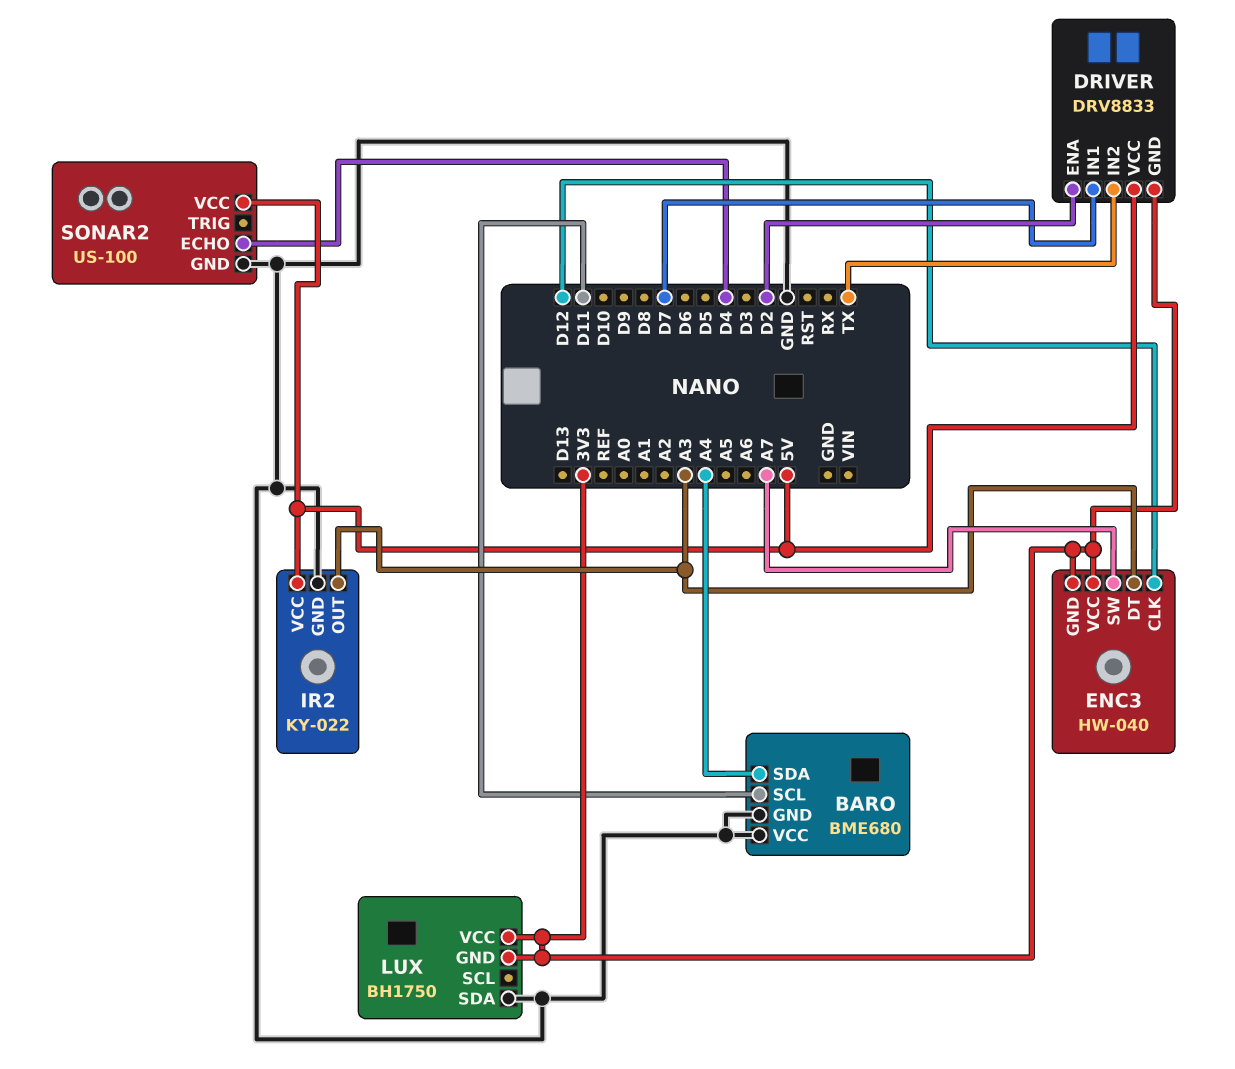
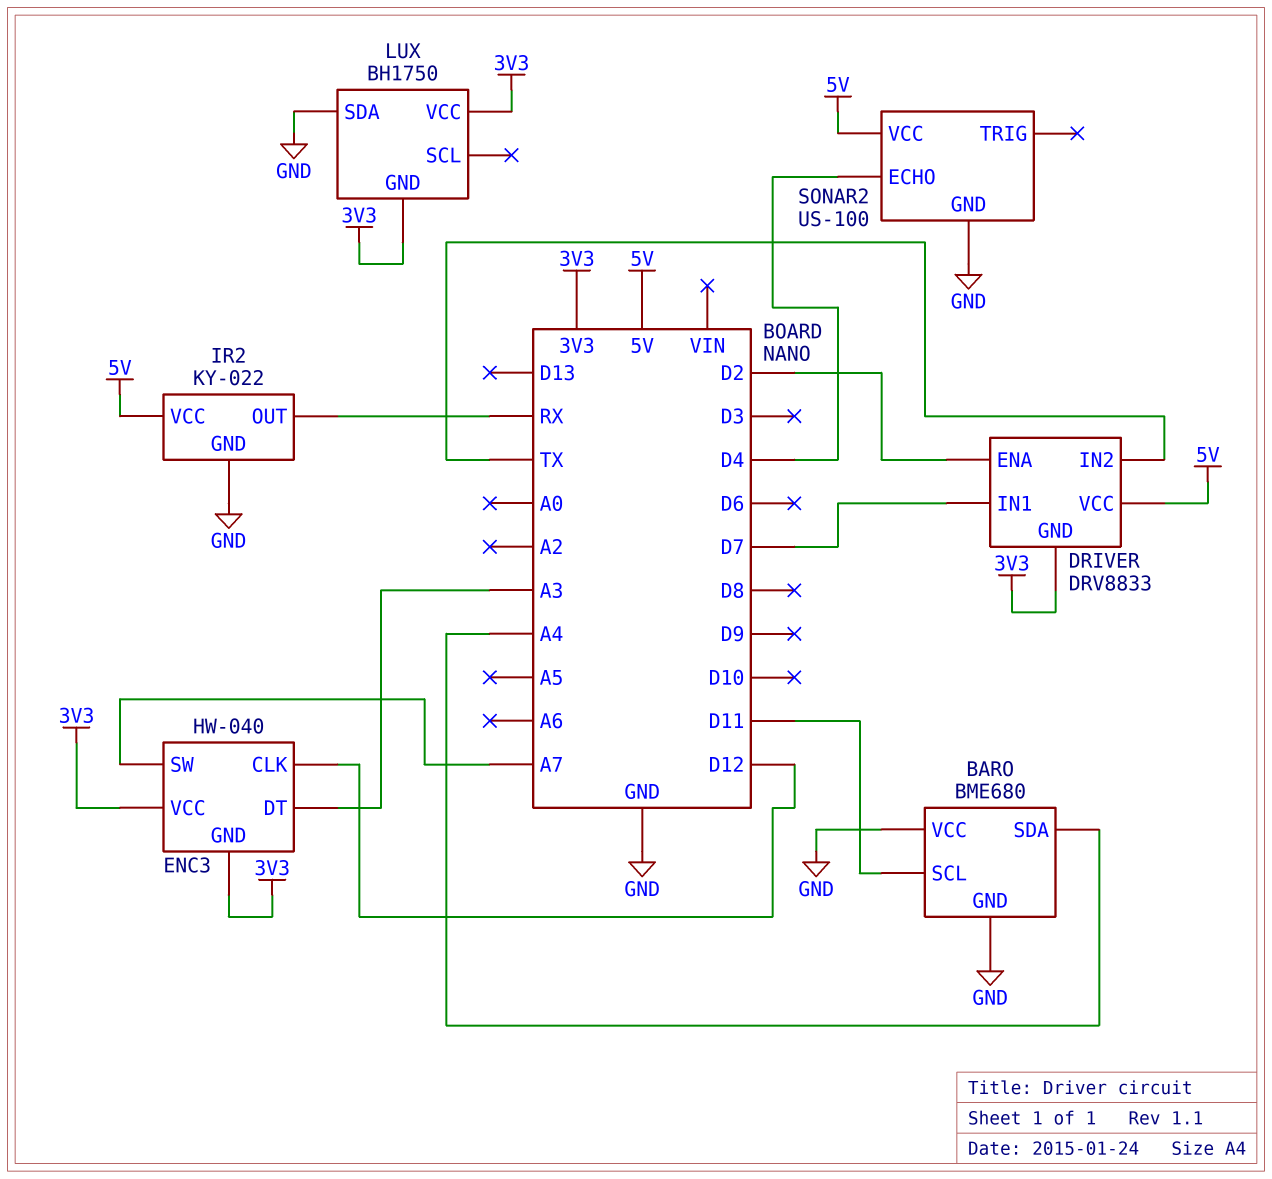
IR2 pin OUT: A3 -> RX

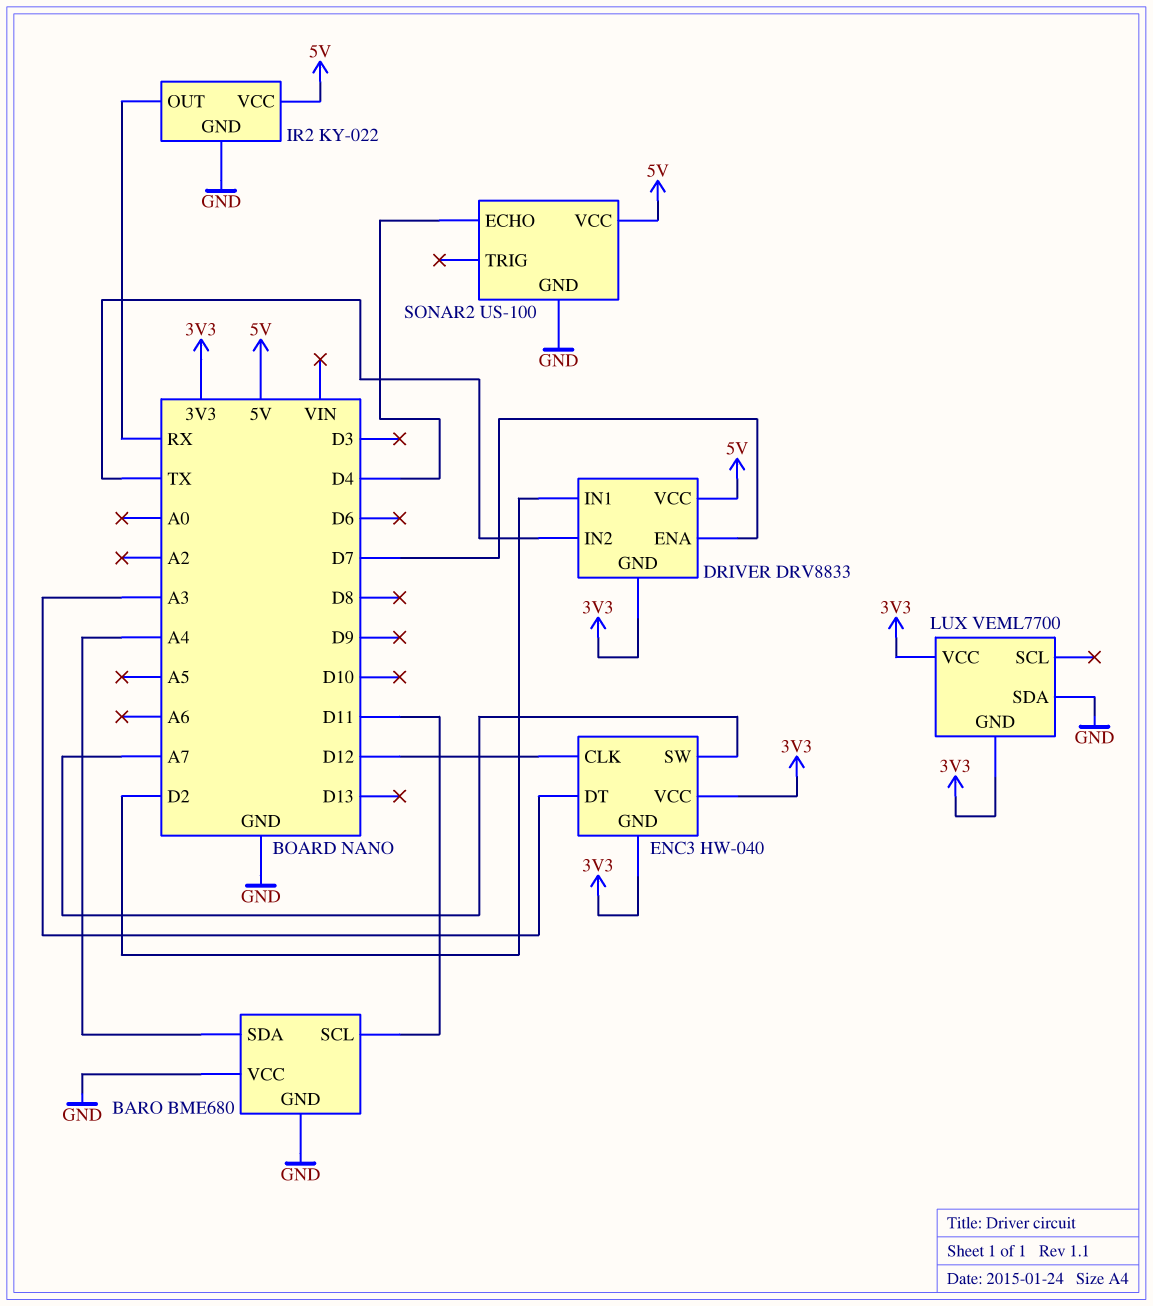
DRIVER pin ENA: D2 -> D7
DRIVER pin IN1: D7 -> D2
LUX: BH1750 -> VEML7700

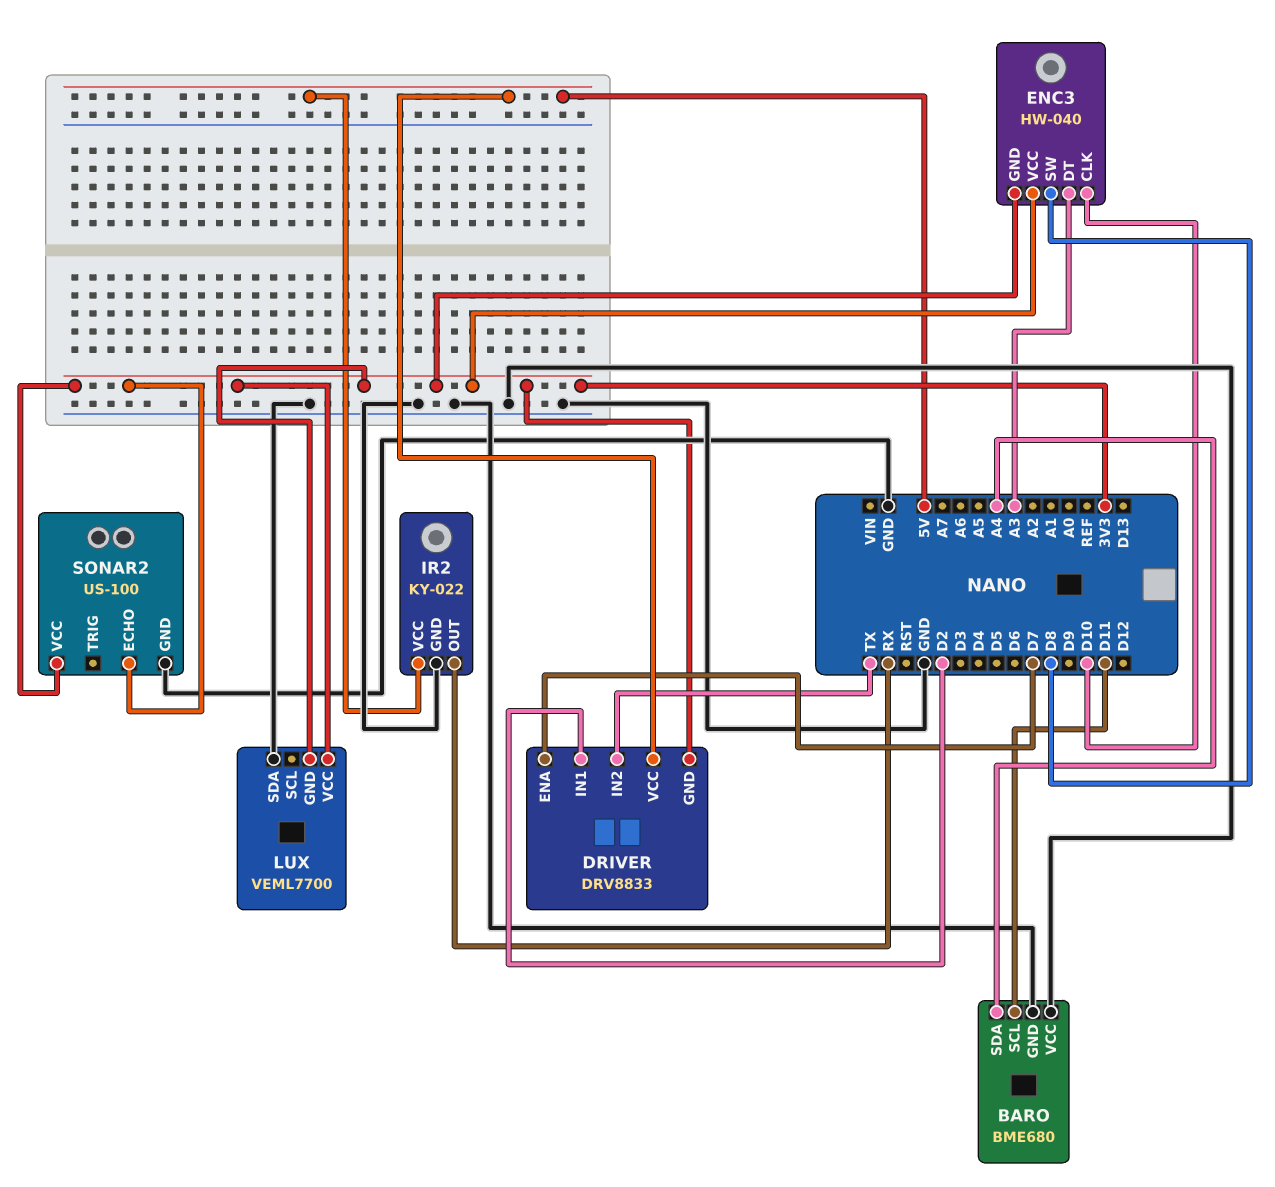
ENC3 pin CLK: D12 -> D10
ENC3 pin SW: A7 -> D8
SONAR2 pin ECHO: D4 -> 3V3
SONAR2 pin VCC: 5V -> 3V3

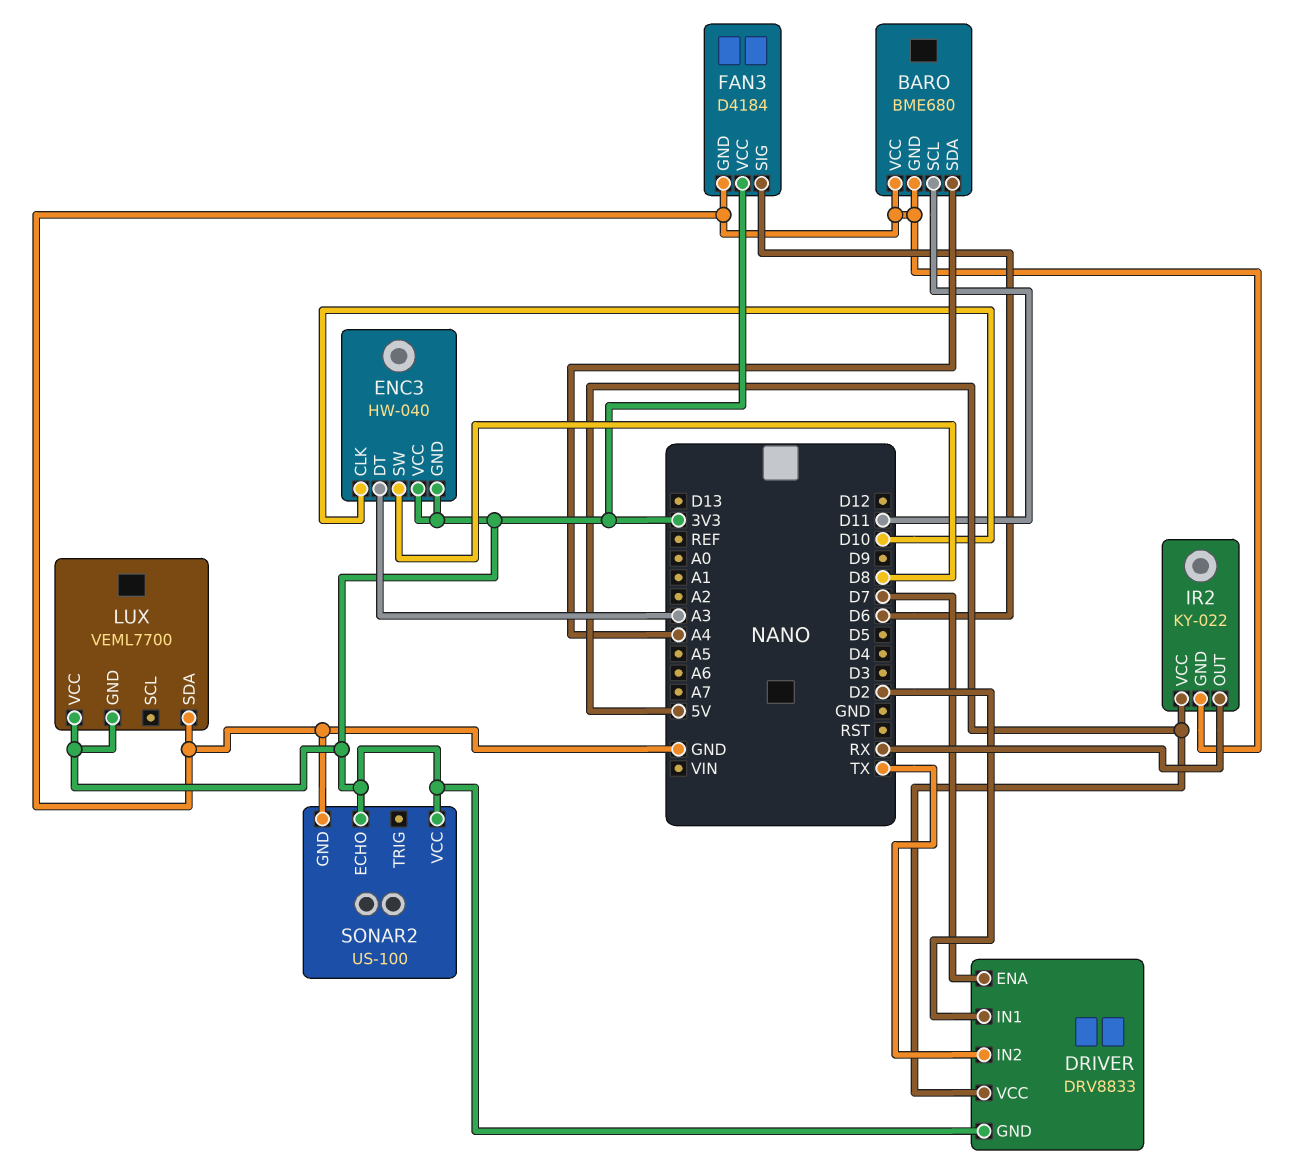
FAN3: none -> D4184
FAN3 pin GND: none -> GND
FAN3 pin SIG: none -> D6
FAN3 pin VCC: none -> 3V3

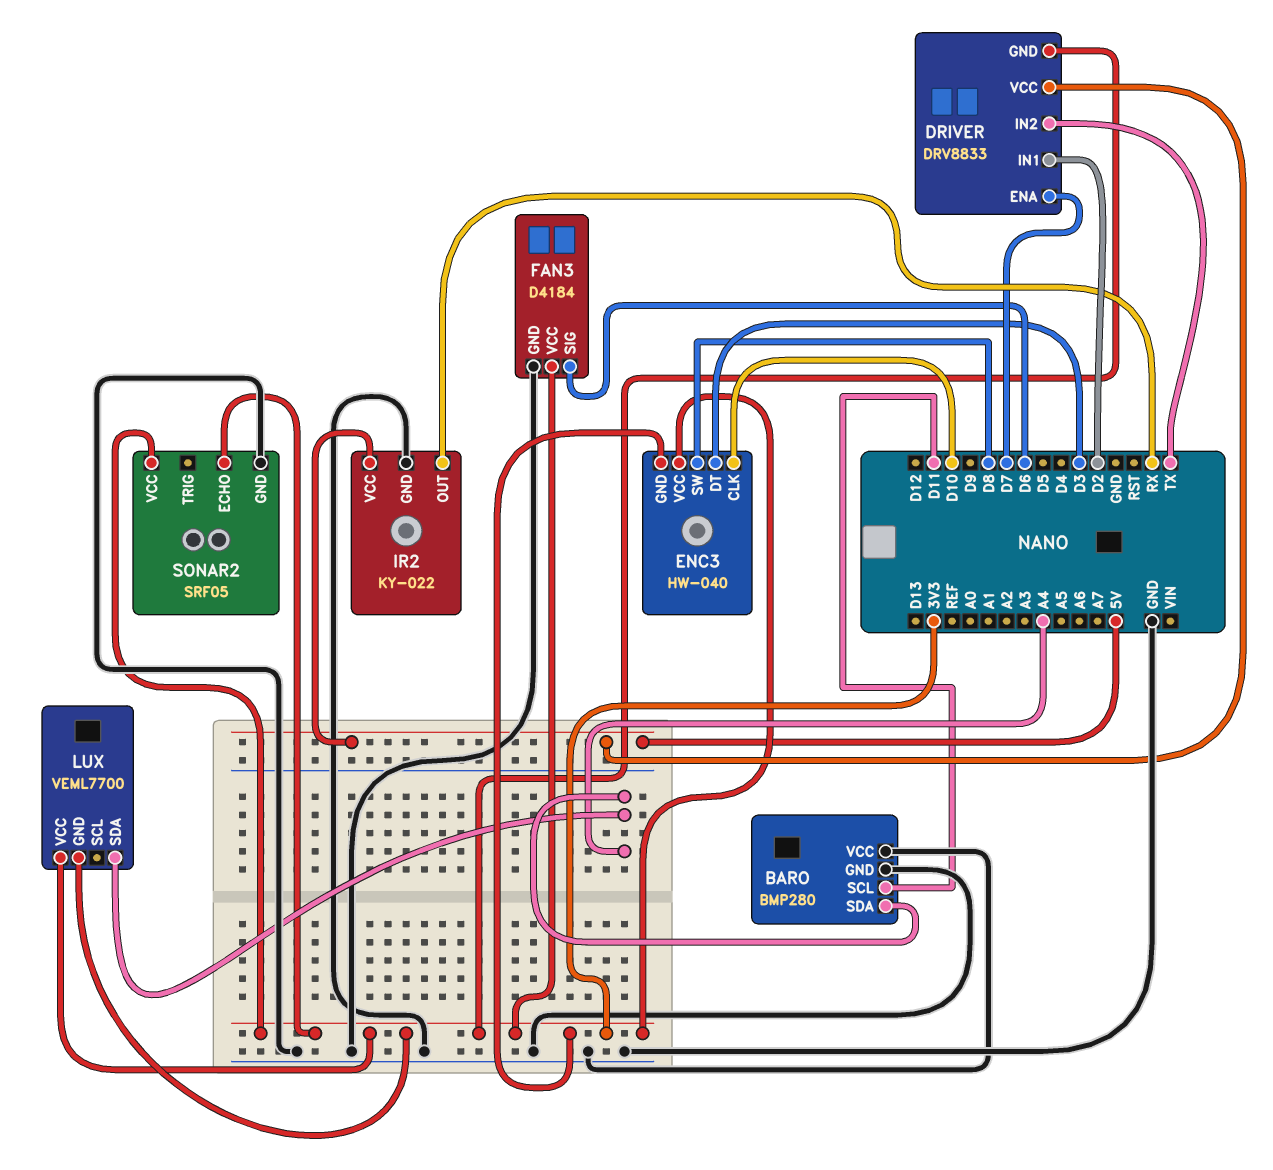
BARO: BME680 -> BMP280
ENC3 pin DT: A3 -> D3
LUX pin SDA: GND -> A4
SONAR2: US-100 -> SRF05

